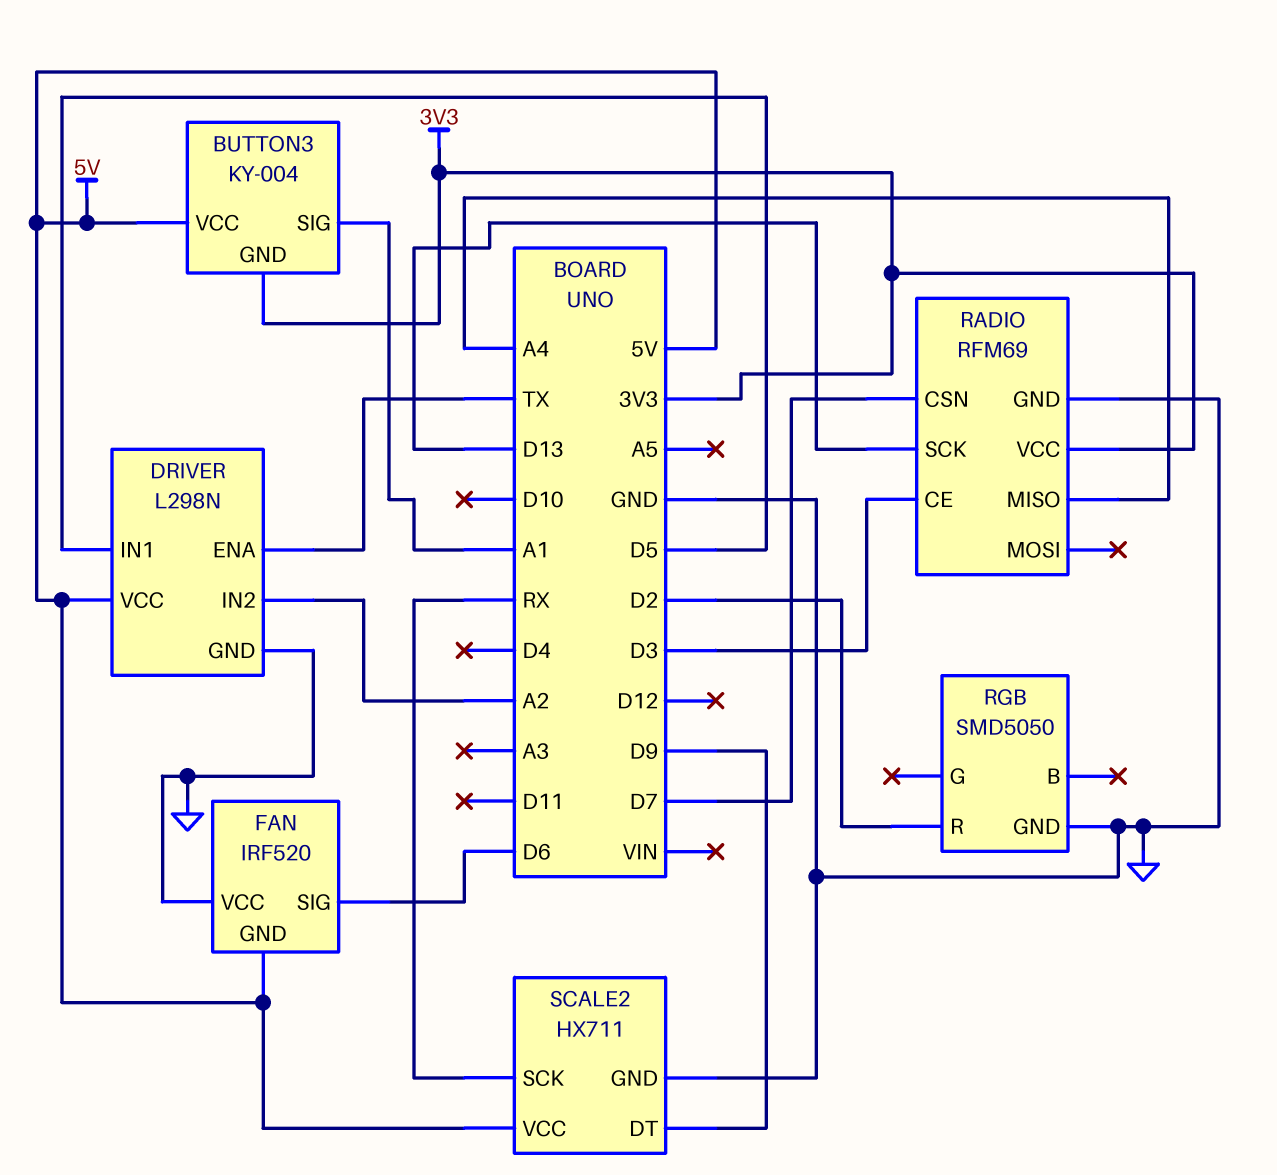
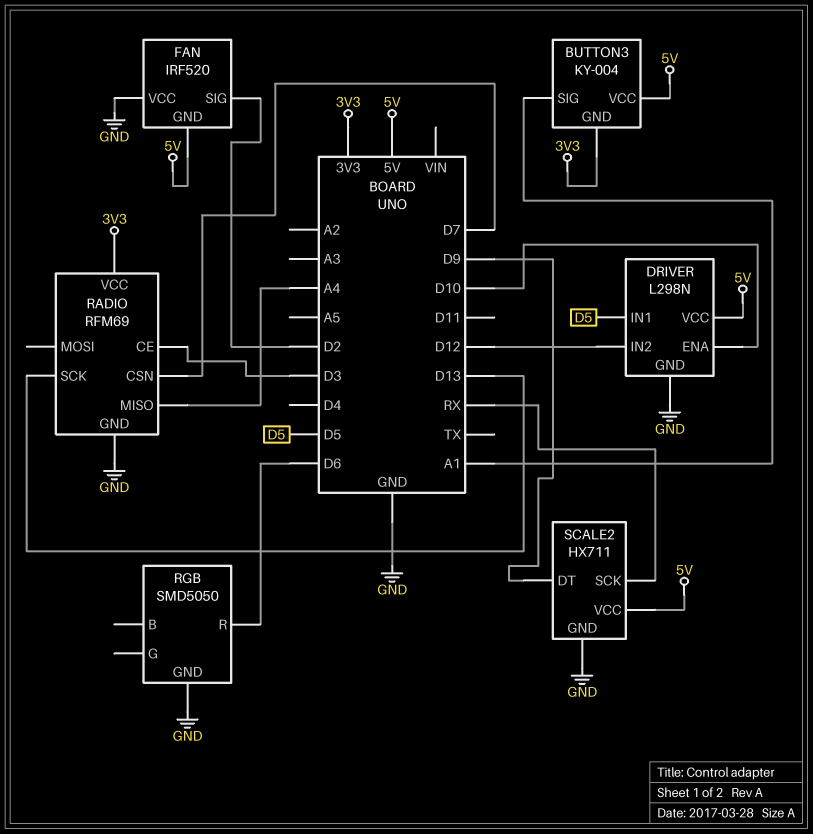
DRIVER pin ENA: TX -> D10
DRIVER pin IN2: A2 -> D12
FAN pin SIG: D6 -> D2
RGB pin R: D2 -> D6

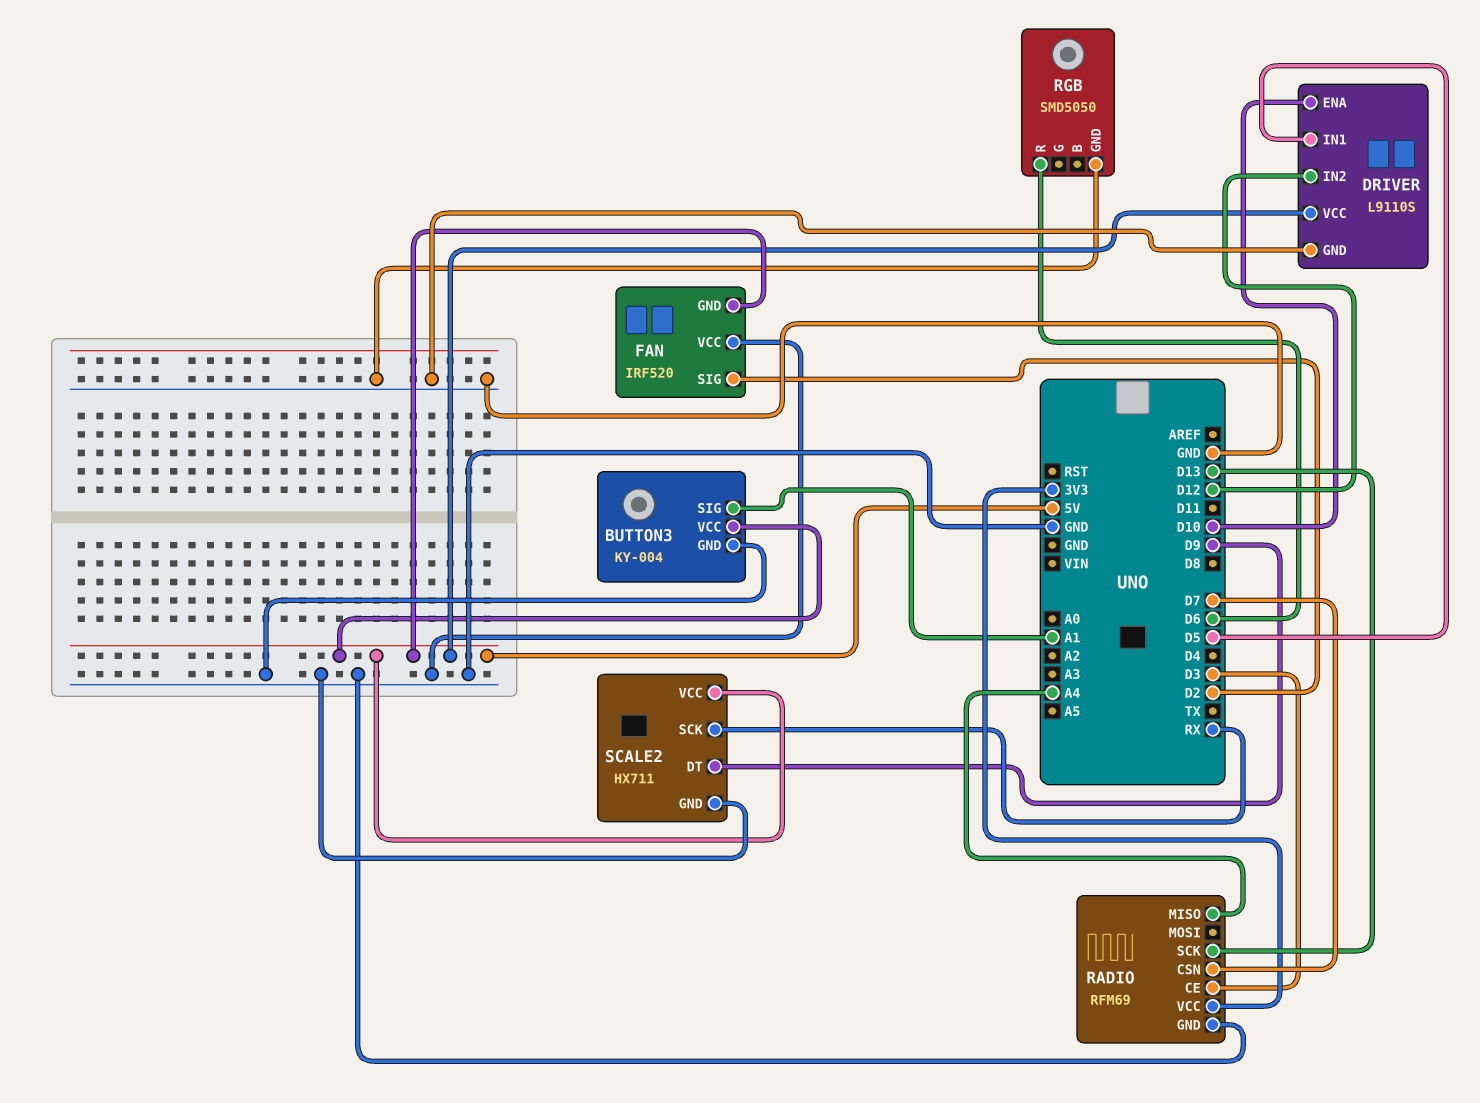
BUTTON3 pin GND: 3V3 -> GND
DRIVER: L298N -> L9110S

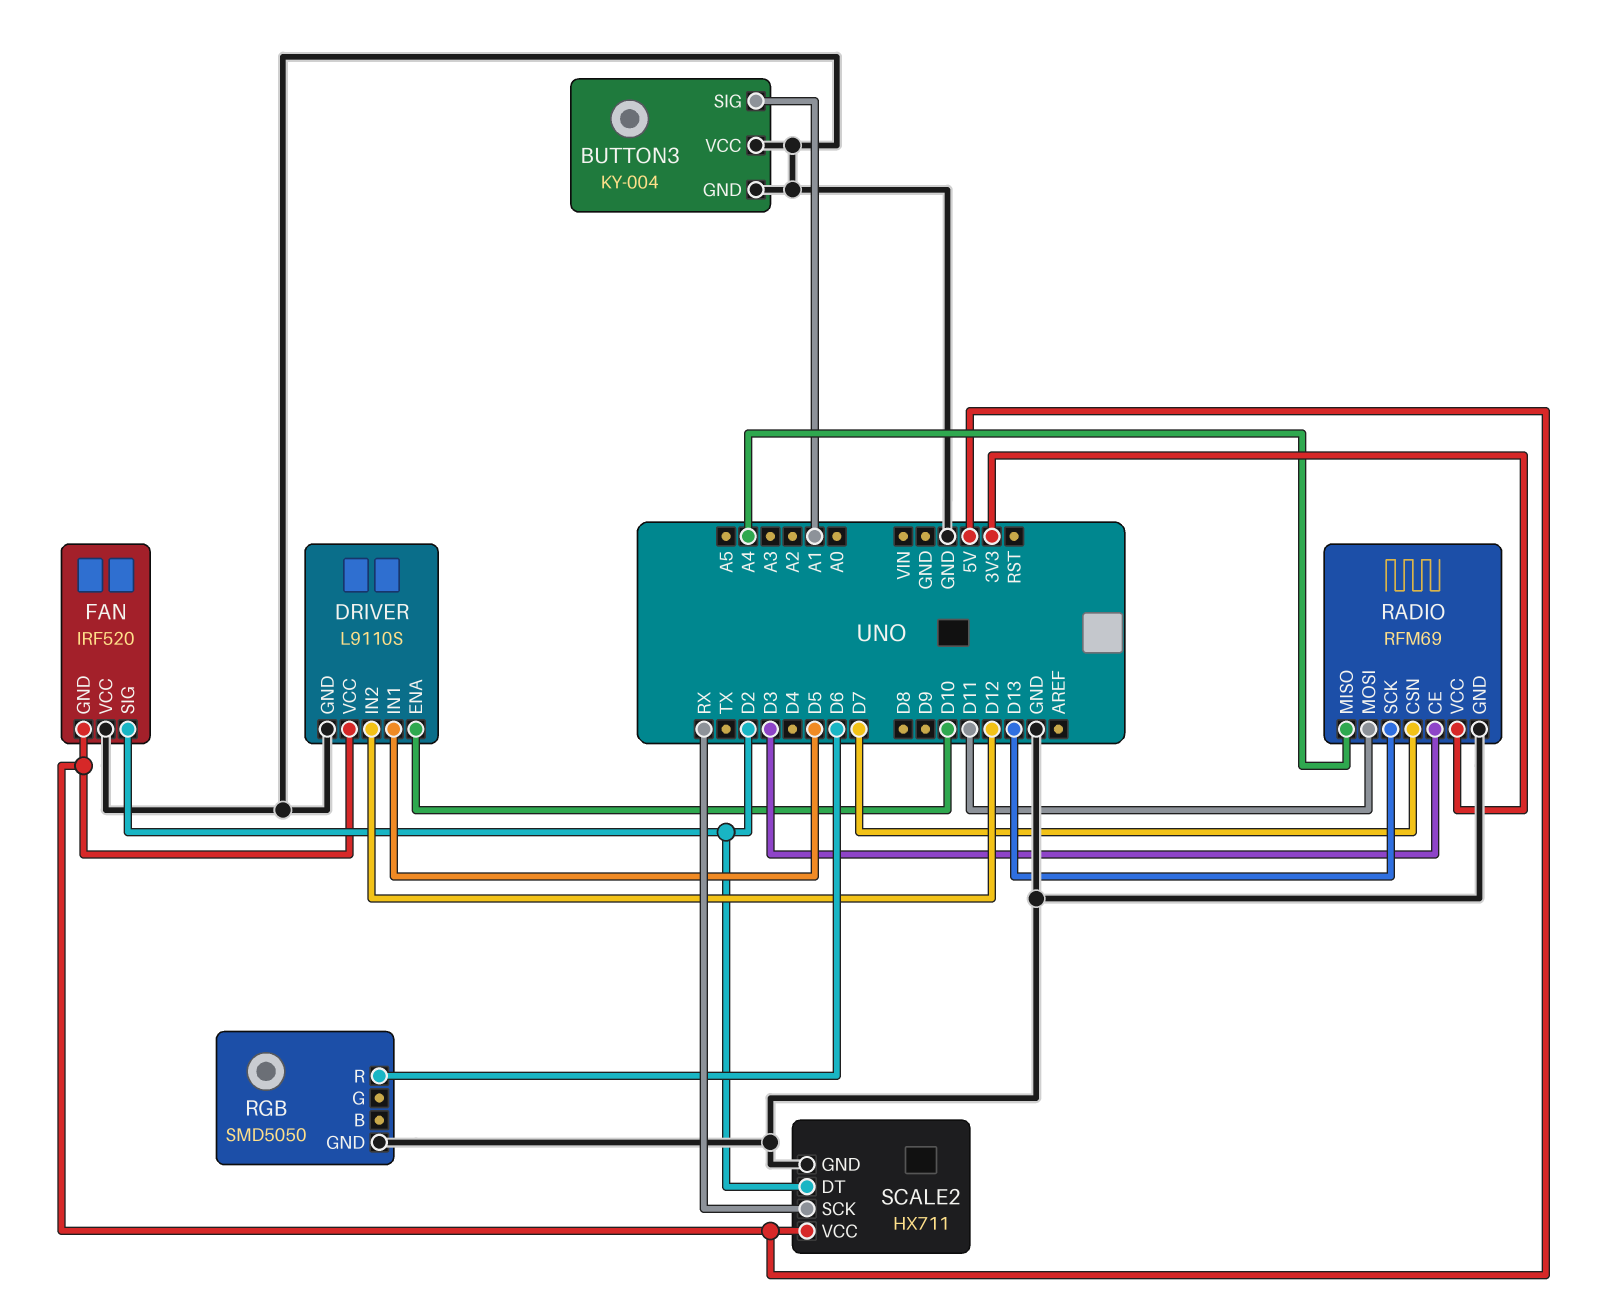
BUTTON3 pin VCC: 5V -> GND
RADIO pin MOSI: none -> D11
SCALE2 pin DT: D9 -> D2

